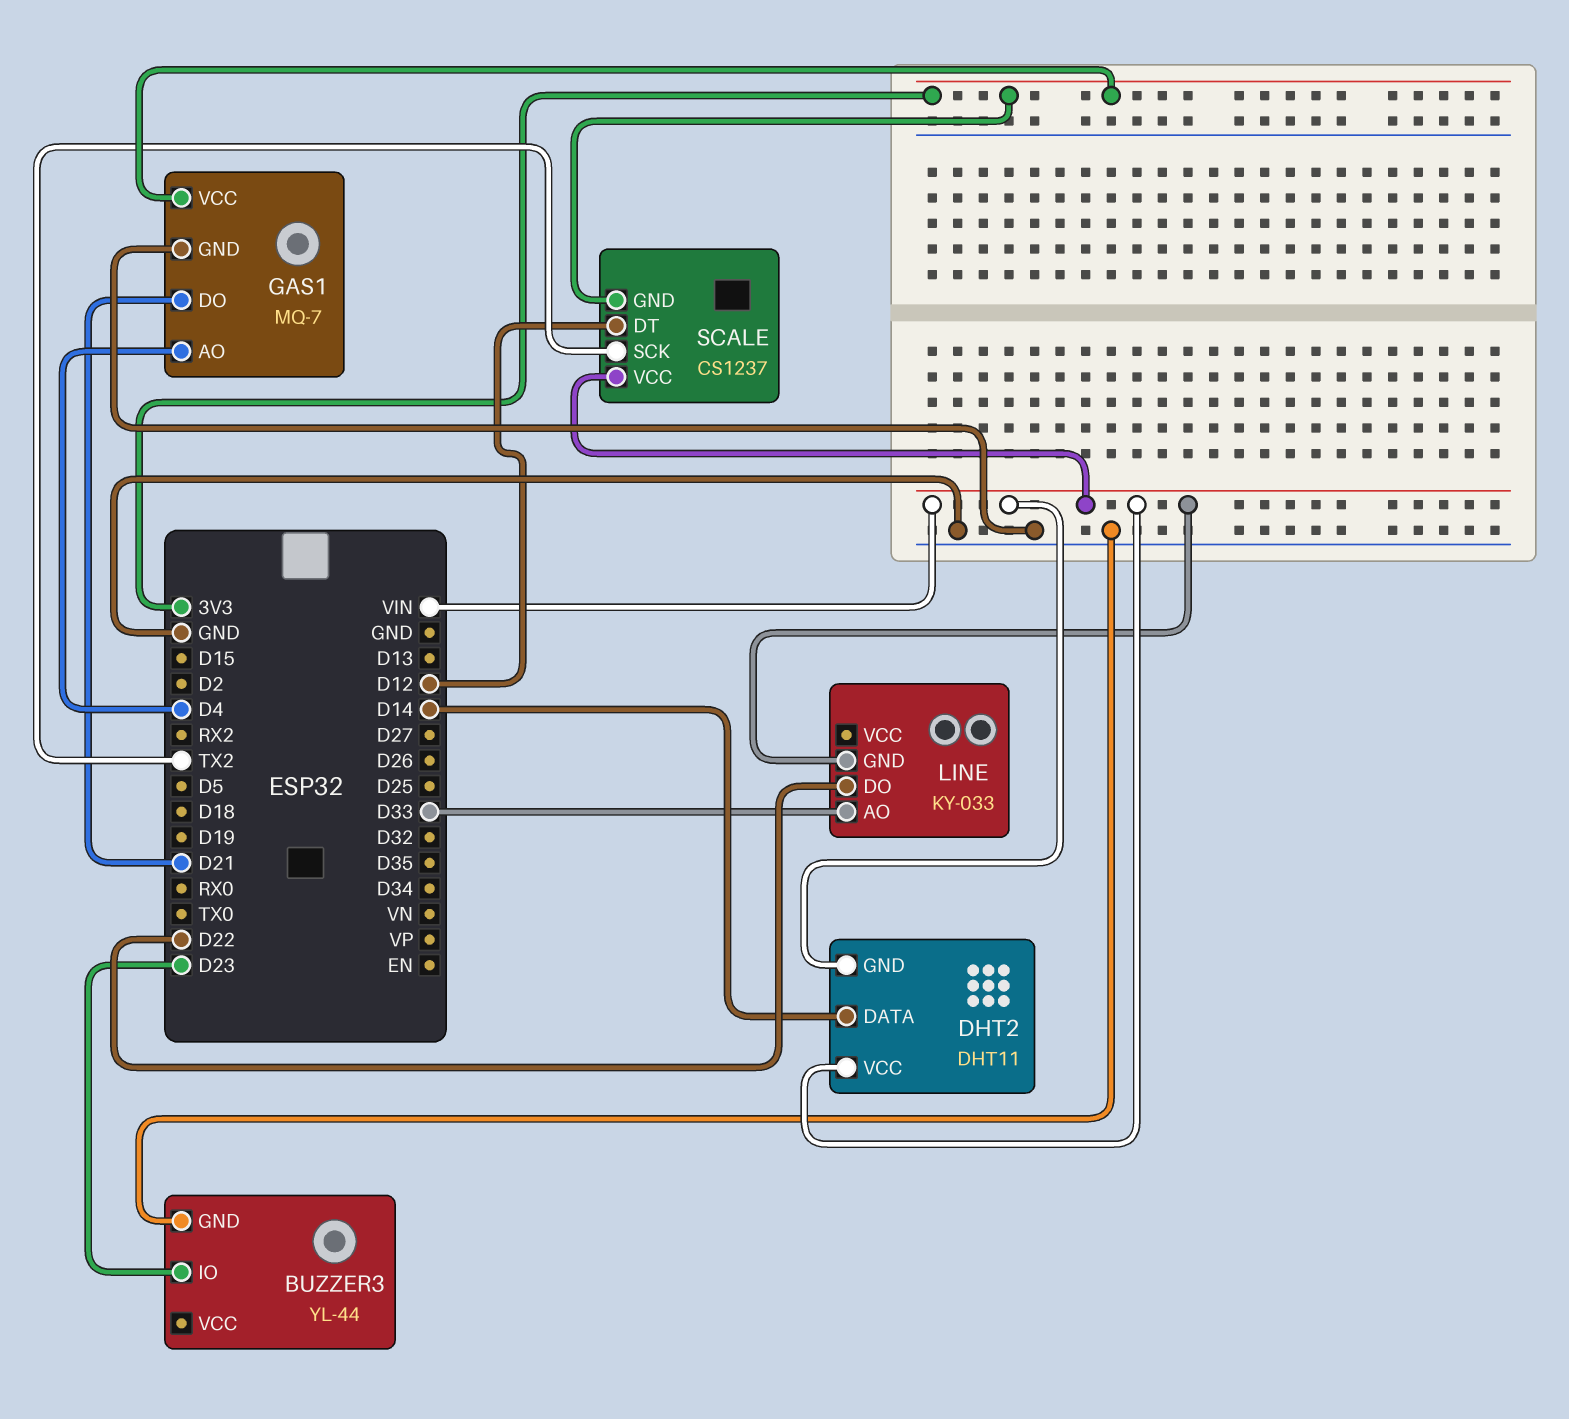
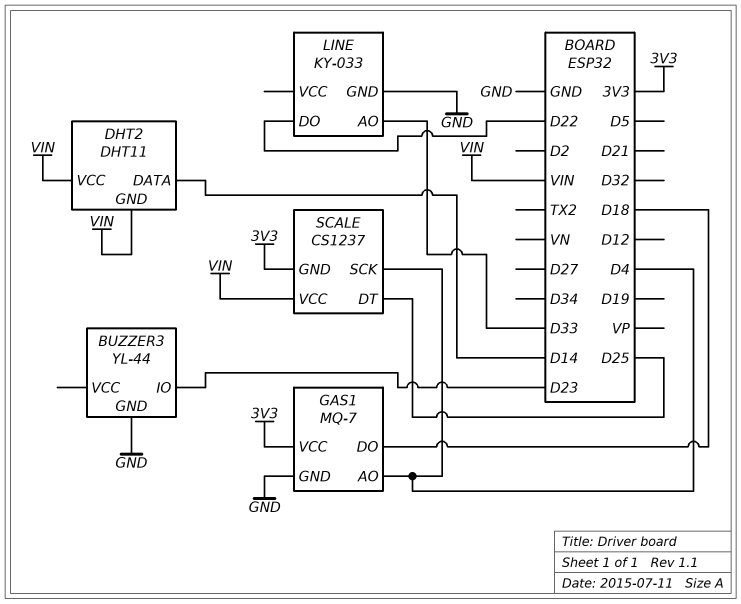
GAS1 pin DO: D21 -> D18
LINE pin GND: VIN -> GND
SCALE pin DT: D12 -> D25
SCALE pin SCK: TX2 -> D4

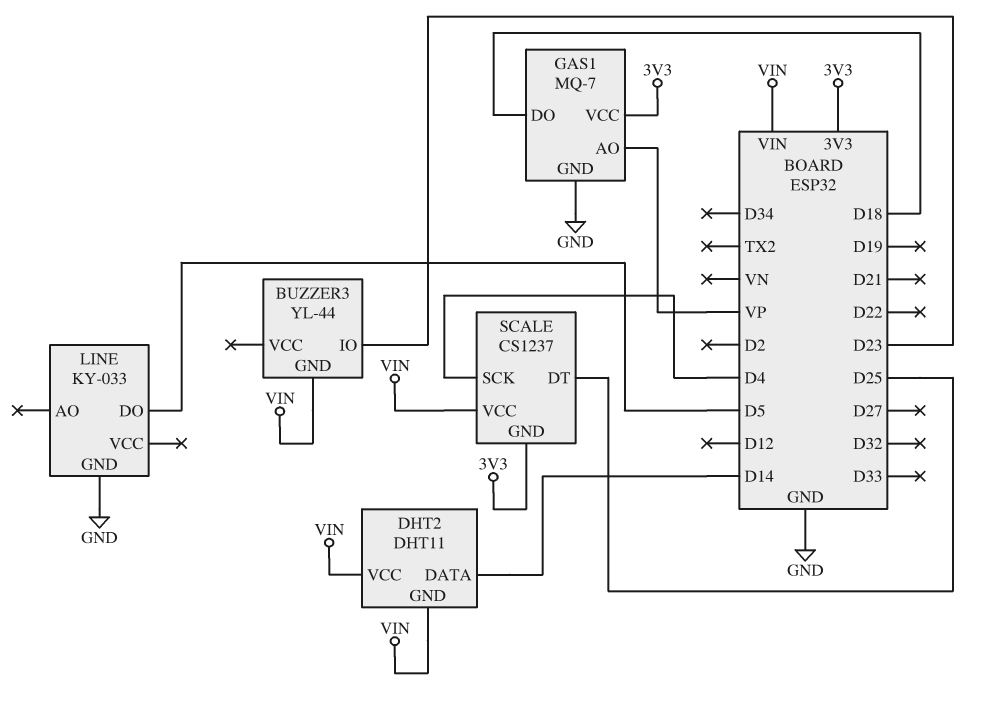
BUZZER3 pin GND: GND -> VIN
GAS1 pin AO: D4 -> VP
LINE pin AO: D33 -> none
LINE pin DO: D22 -> D5

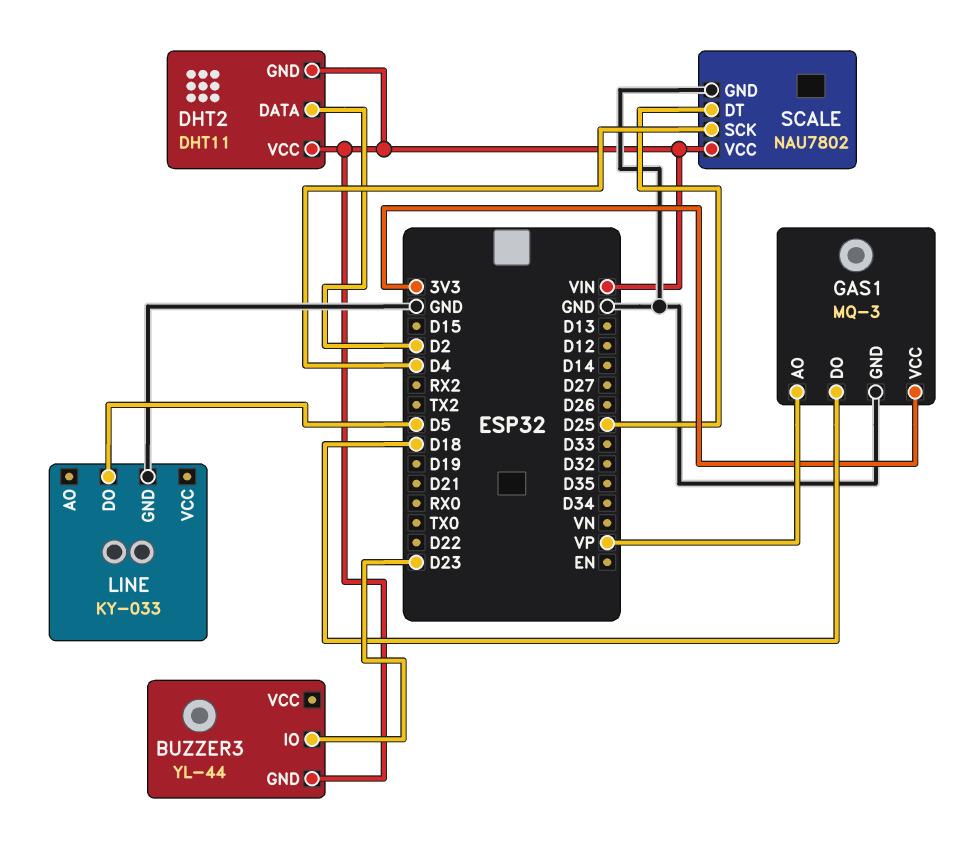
DHT2 pin DATA: D14 -> D2
GAS1: MQ-7 -> MQ-3
SCALE: CS1237 -> NAU7802
SCALE pin GND: 3V3 -> GND

